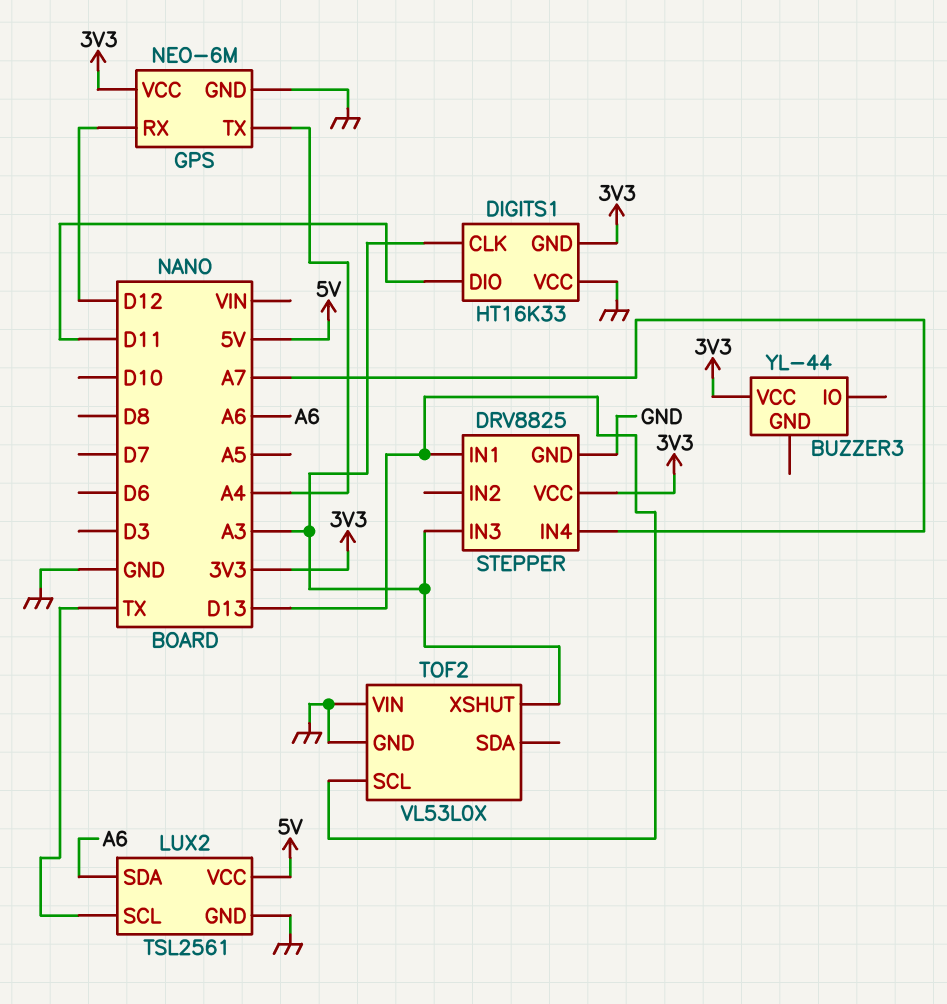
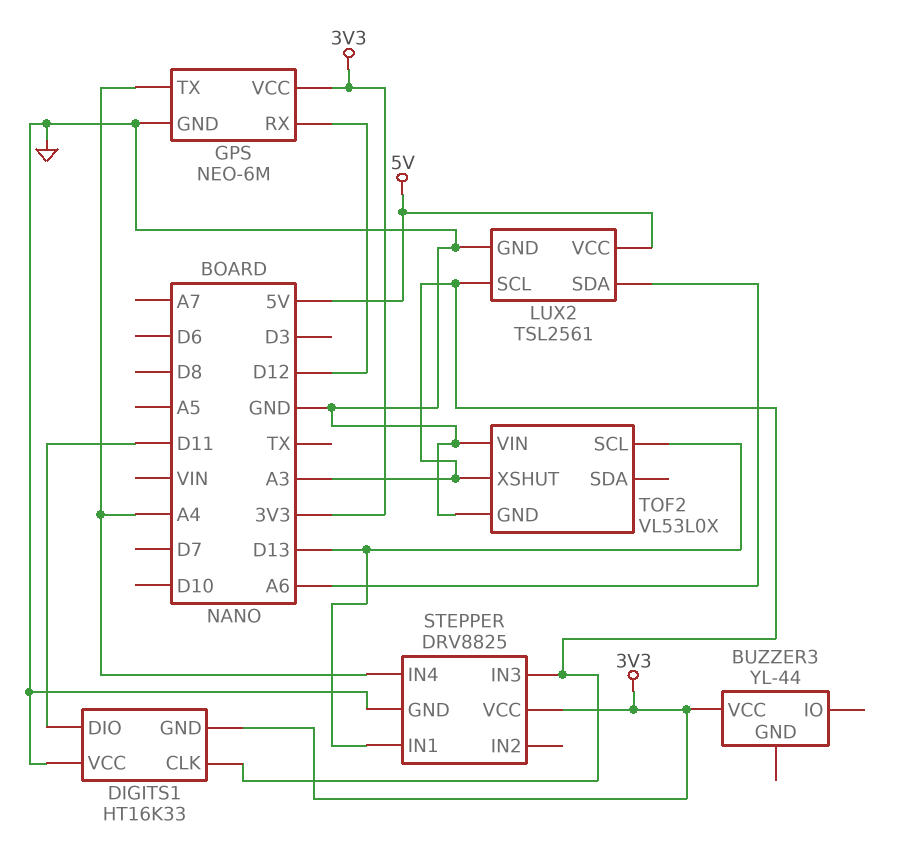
LUX2 pin SCL: TX -> A3
STEPPER pin IN4: A7 -> A4

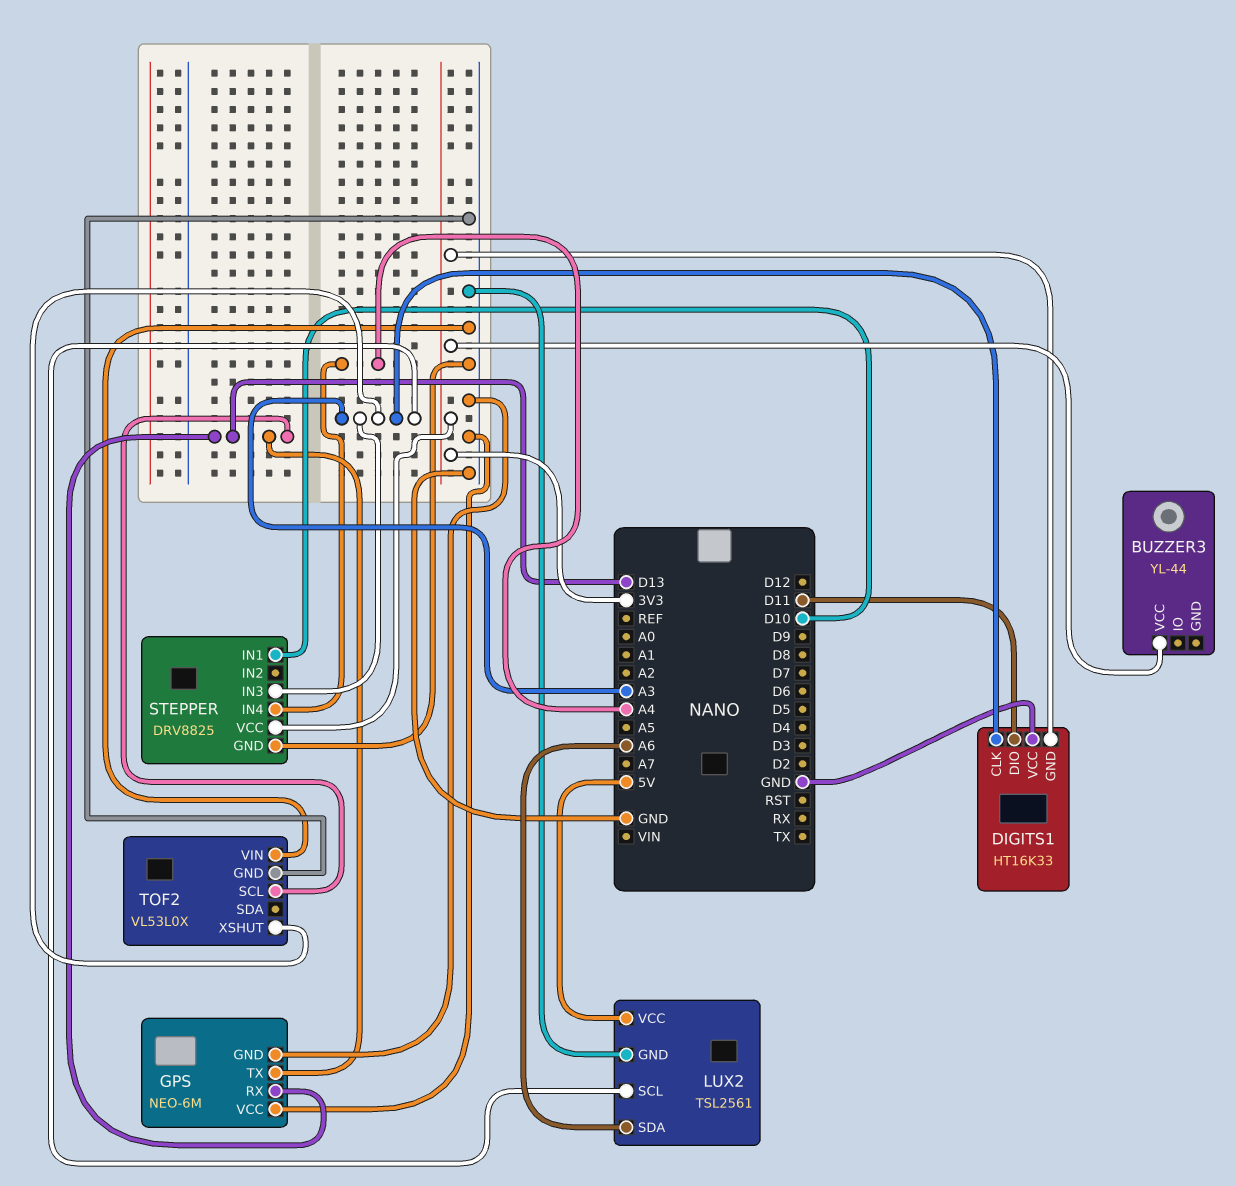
GPS pin RX: D12 -> D13
GPS pin TX: A4 -> D13
GPS pin VCC: 3V3 -> GND
STEPPER pin IN1: D13 -> D10

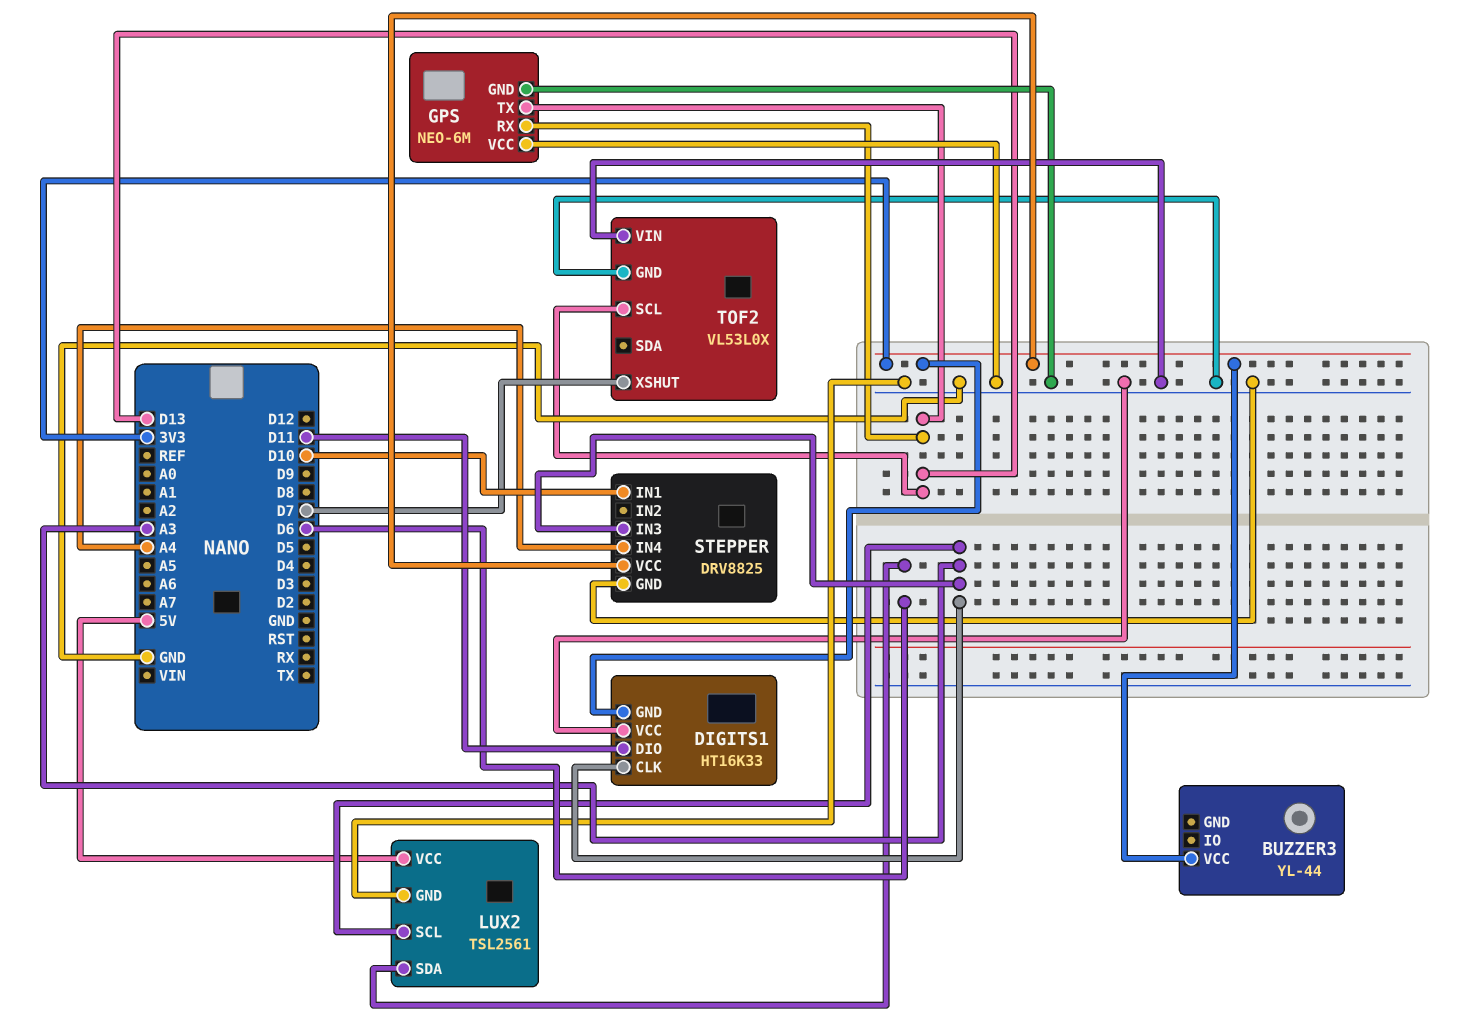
LUX2 pin SDA: A6 -> D6
TOF2 pin XSHUT: A3 -> D7

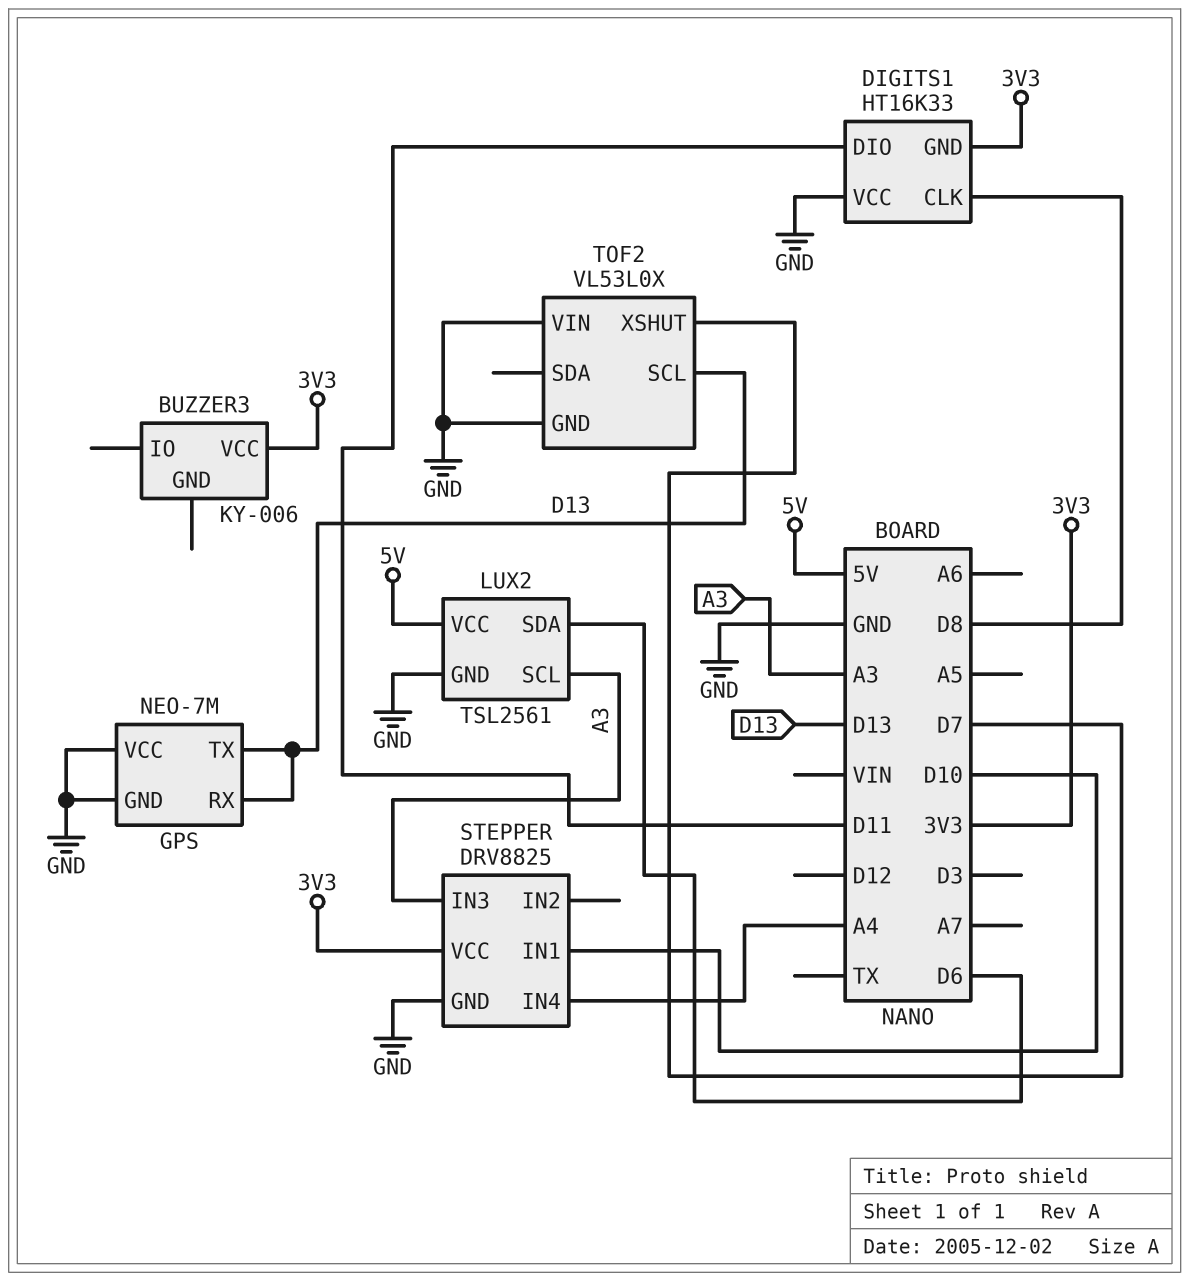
BUZZER3: YL-44 -> KY-006
DIGITS1 pin CLK: A3 -> D8
GPS: NEO-6M -> NEO-7M

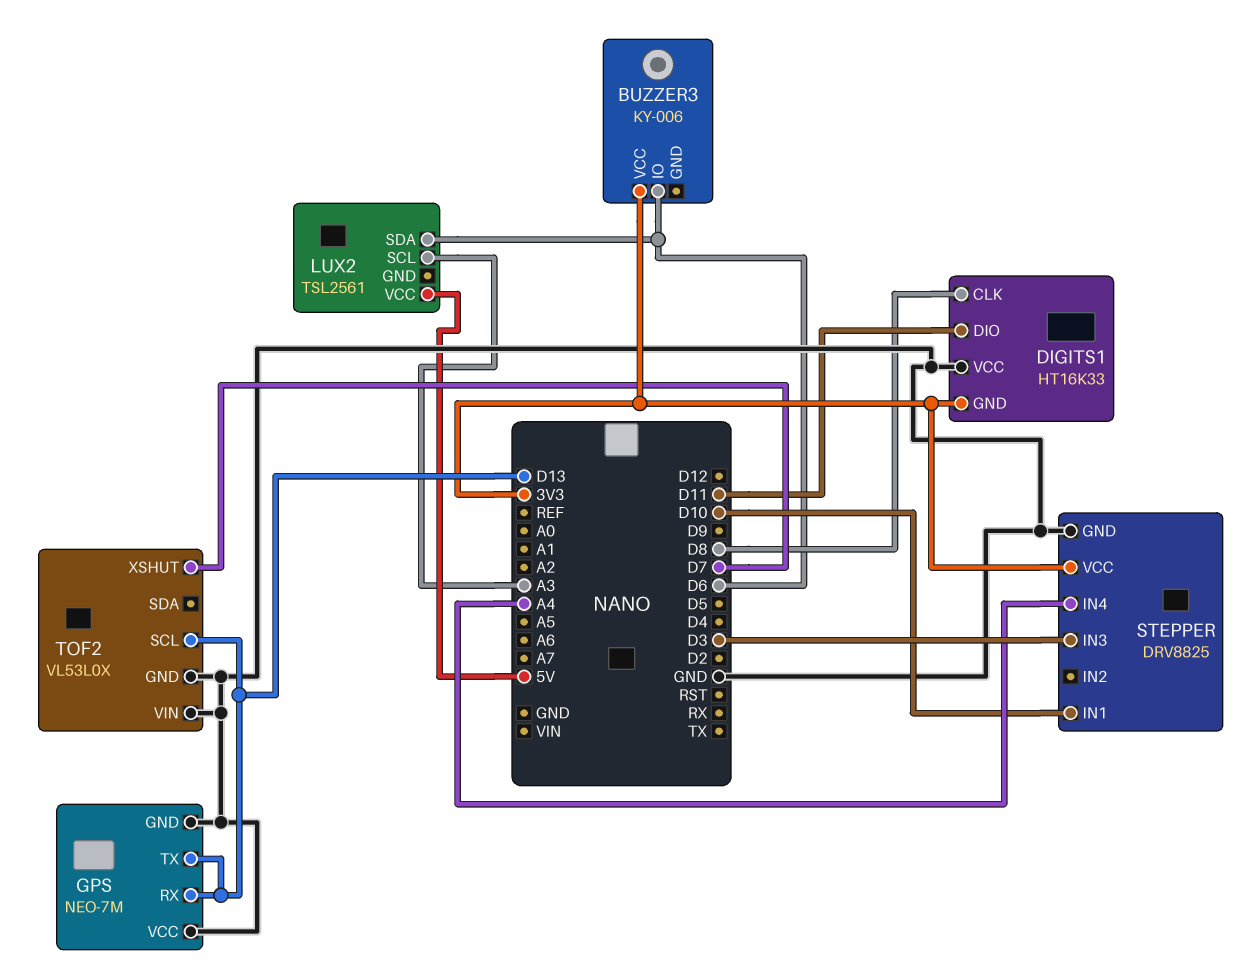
BUZZER3 pin IO: none -> D6
LUX2 pin GND: GND -> none
STEPPER pin IN3: A3 -> D3

